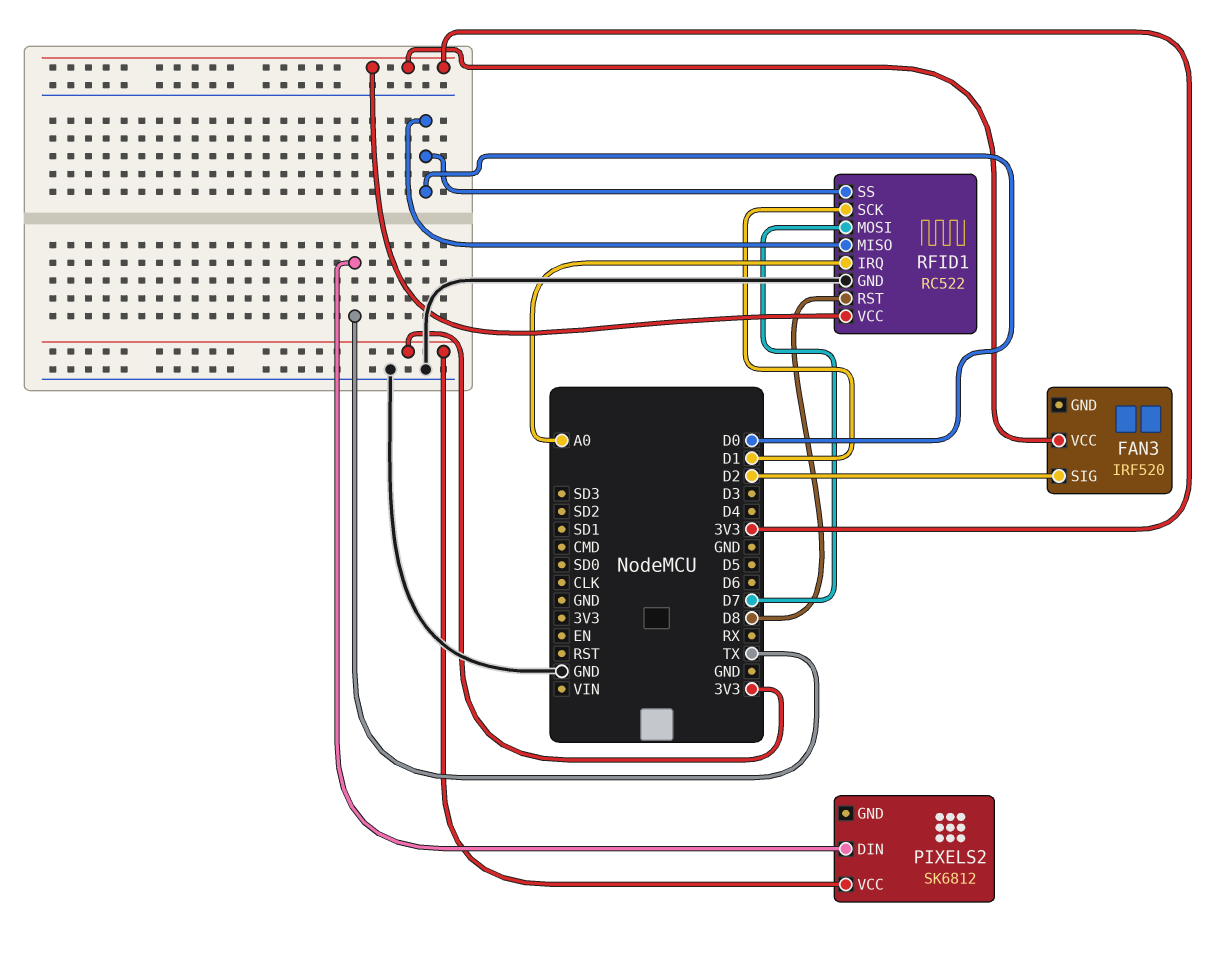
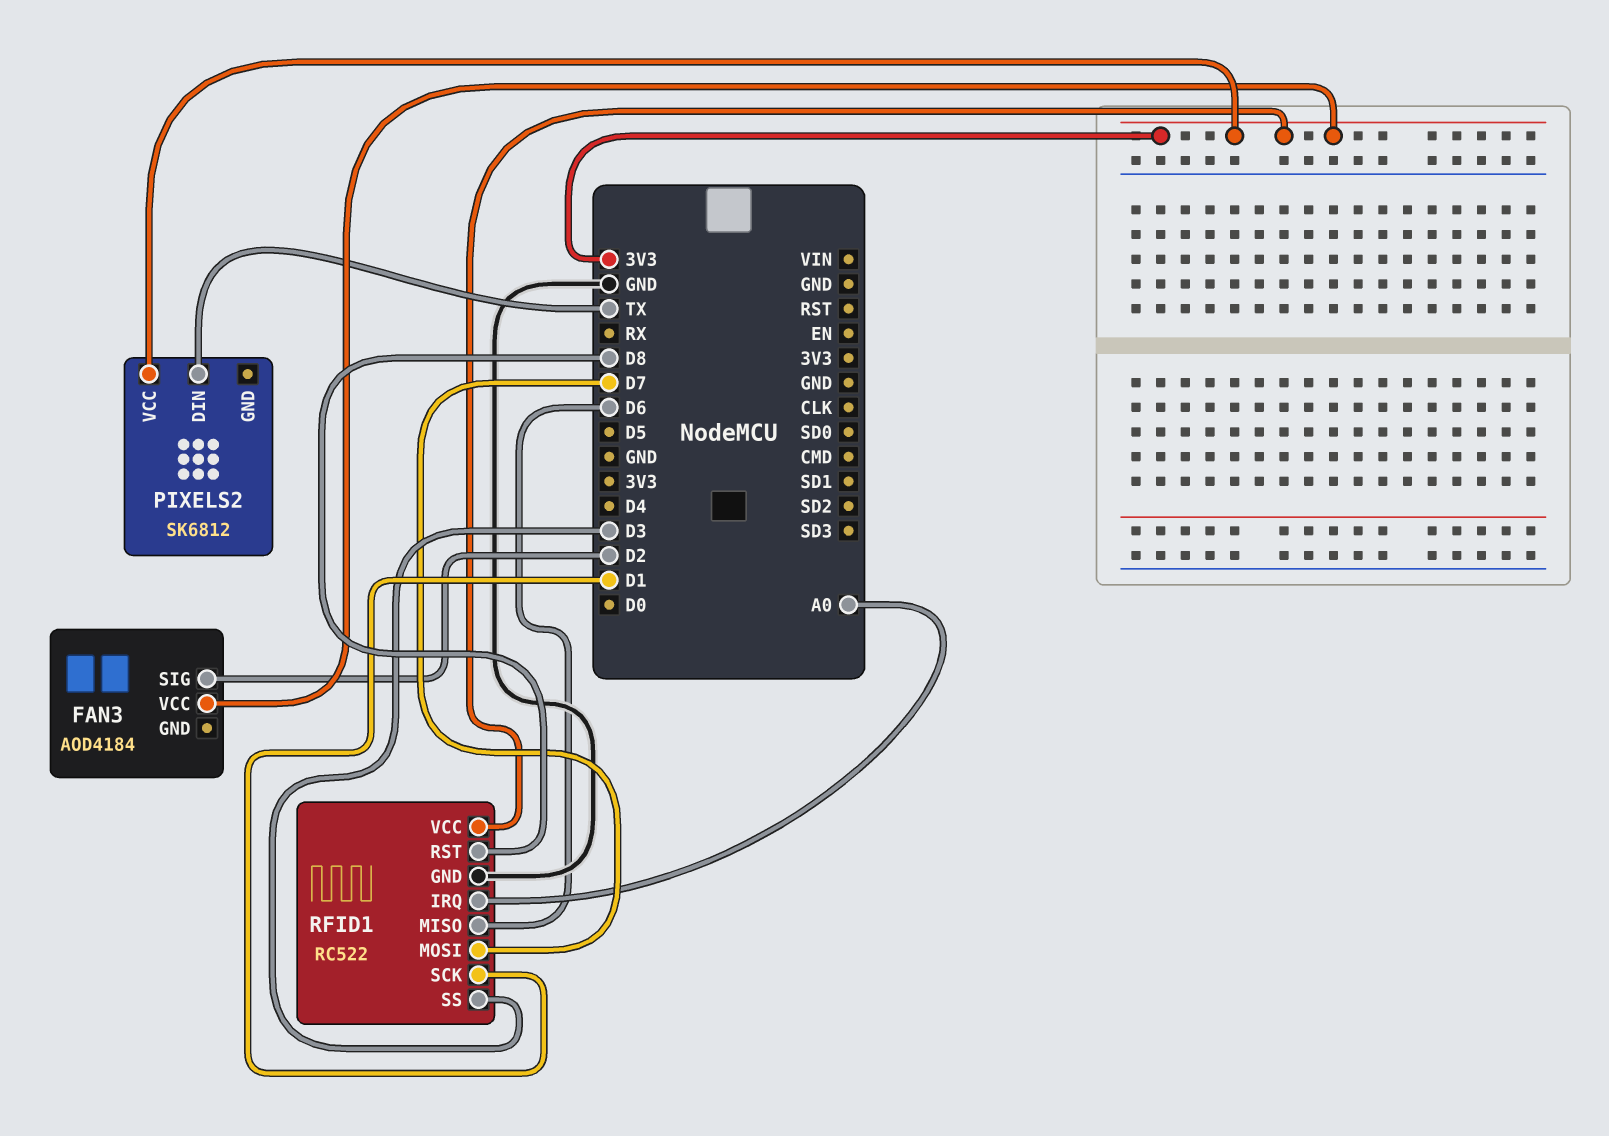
FAN3: IRF520 -> AOD4184
RFID1 pin MISO: D0 -> D6
RFID1 pin SS: D0 -> D3

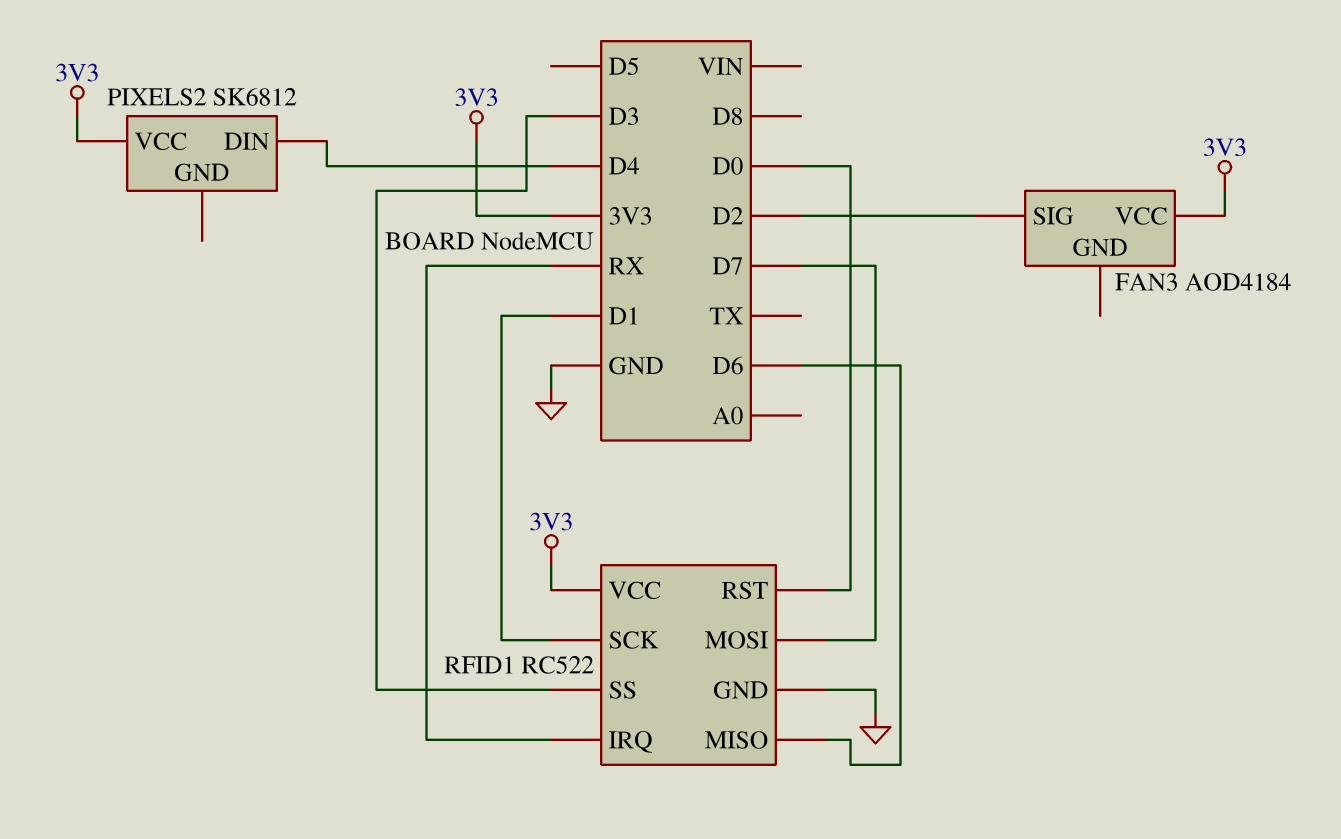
PIXELS2 pin DIN: TX -> D4
RFID1 pin IRQ: A0 -> RX
RFID1 pin RST: D8 -> D0

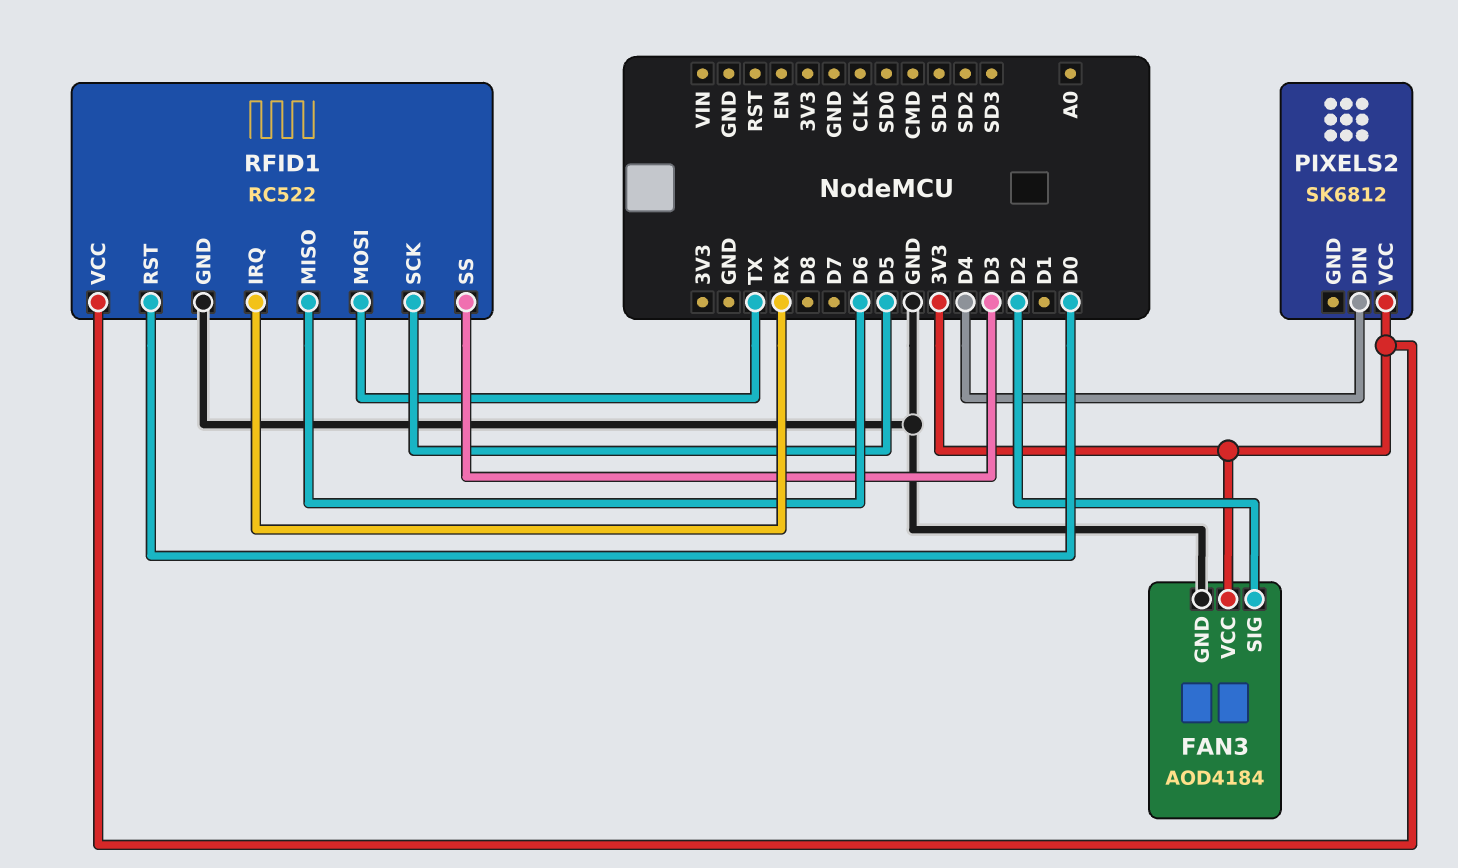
FAN3 pin GND: none -> GND
RFID1 pin MOSI: D7 -> TX
RFID1 pin SCK: D1 -> D5

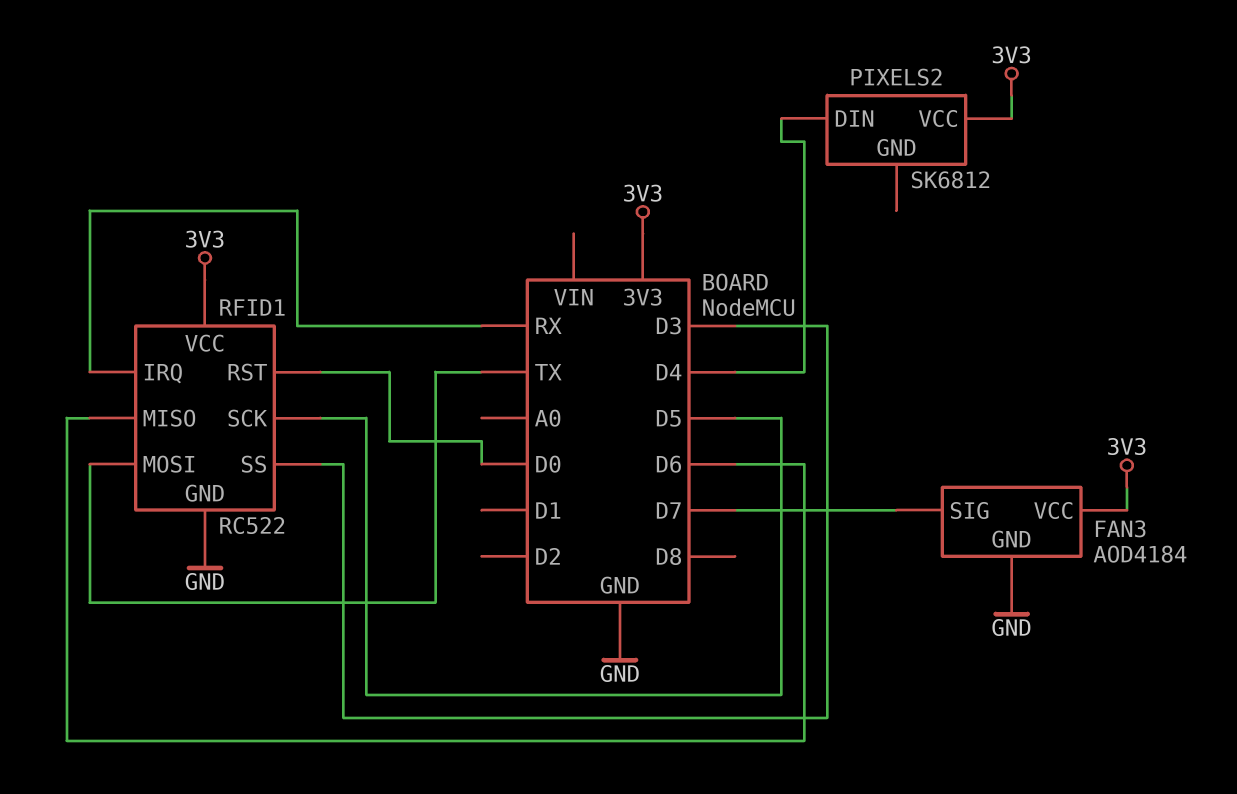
FAN3 pin SIG: D2 -> D7

